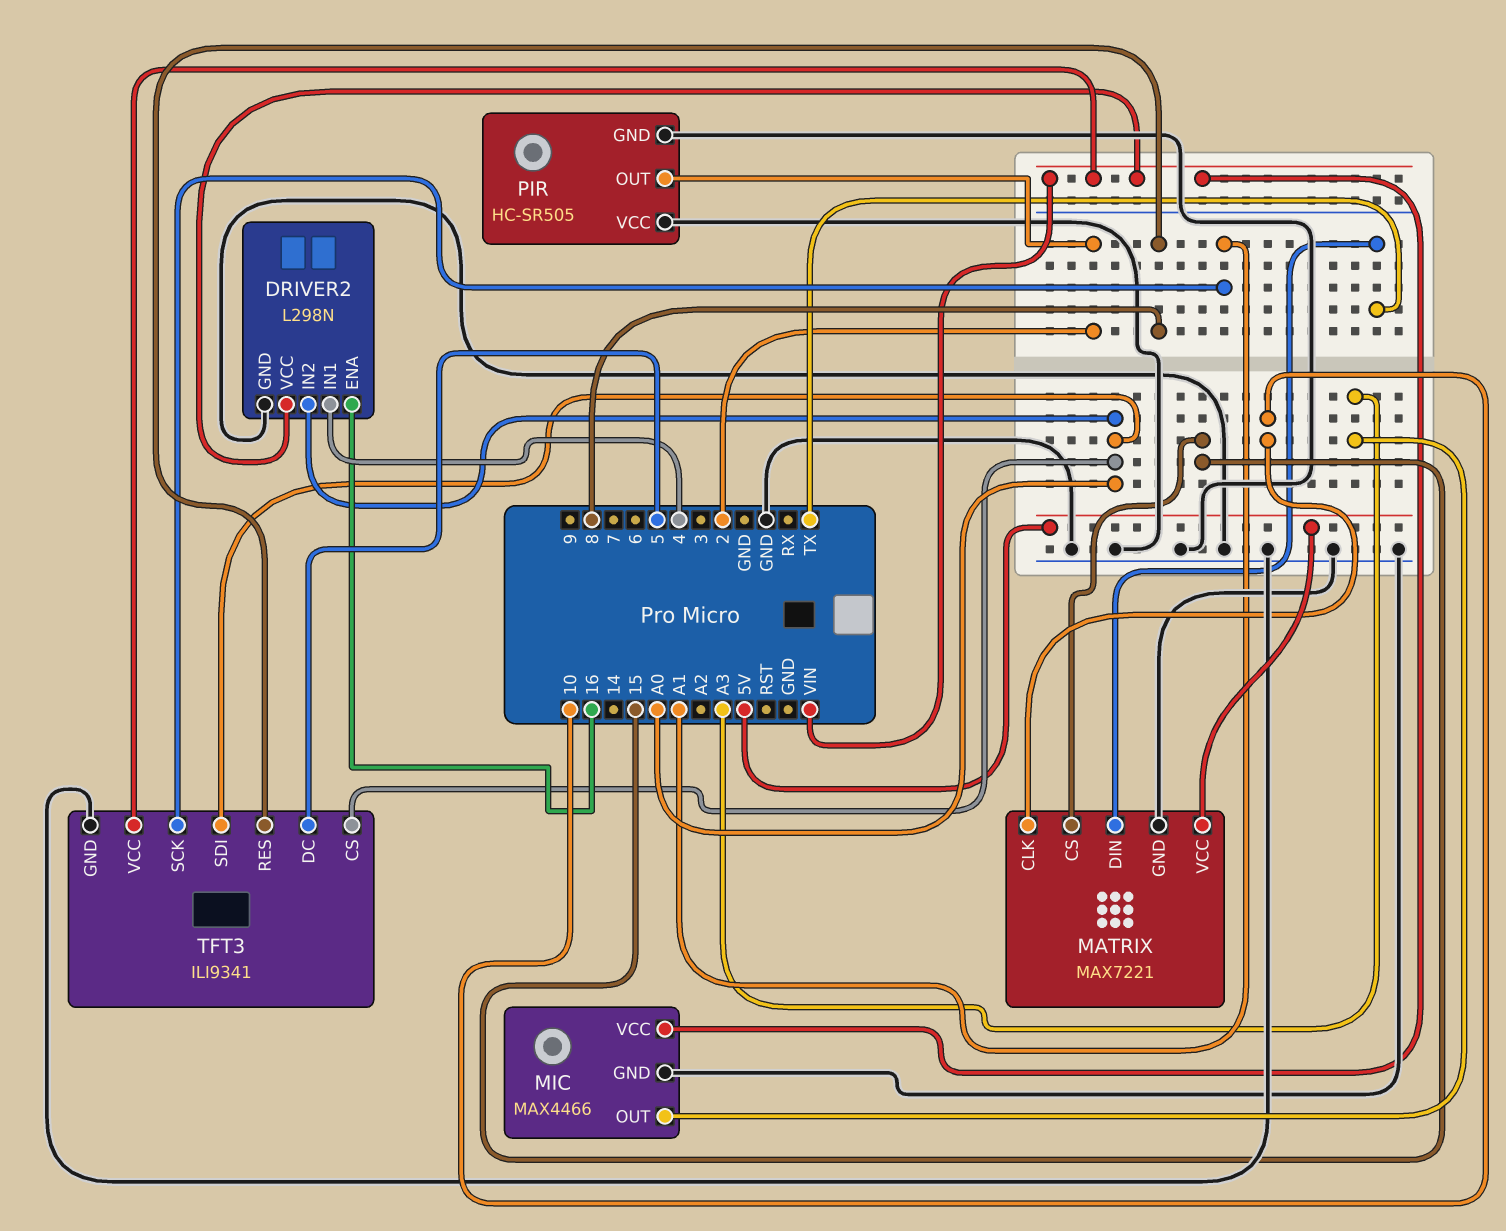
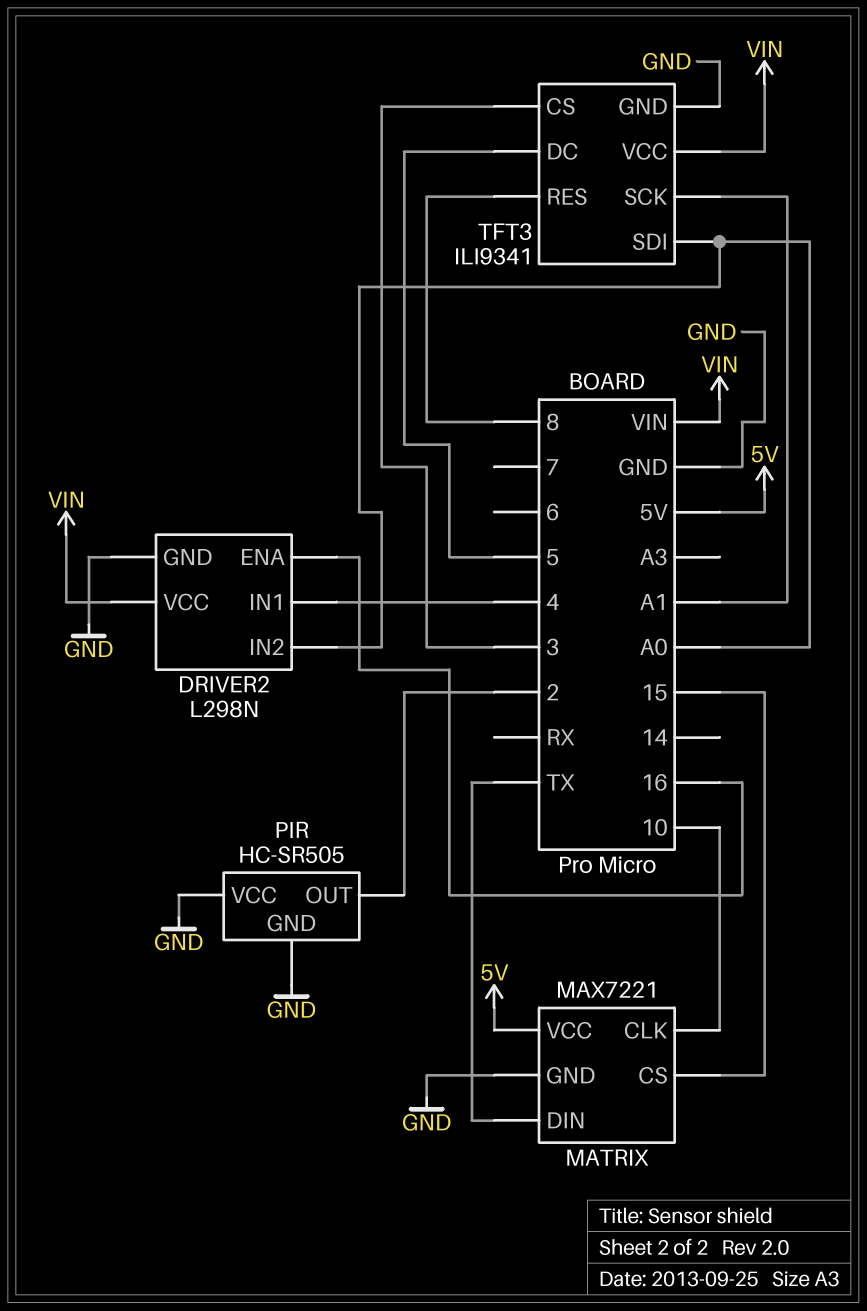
MIC: MAX4466 -> none
MIC pin GND: GND -> none
MIC pin OUT: A3 -> none
MIC pin VCC: VIN -> none
TFT3 pin CS: A0 -> 3

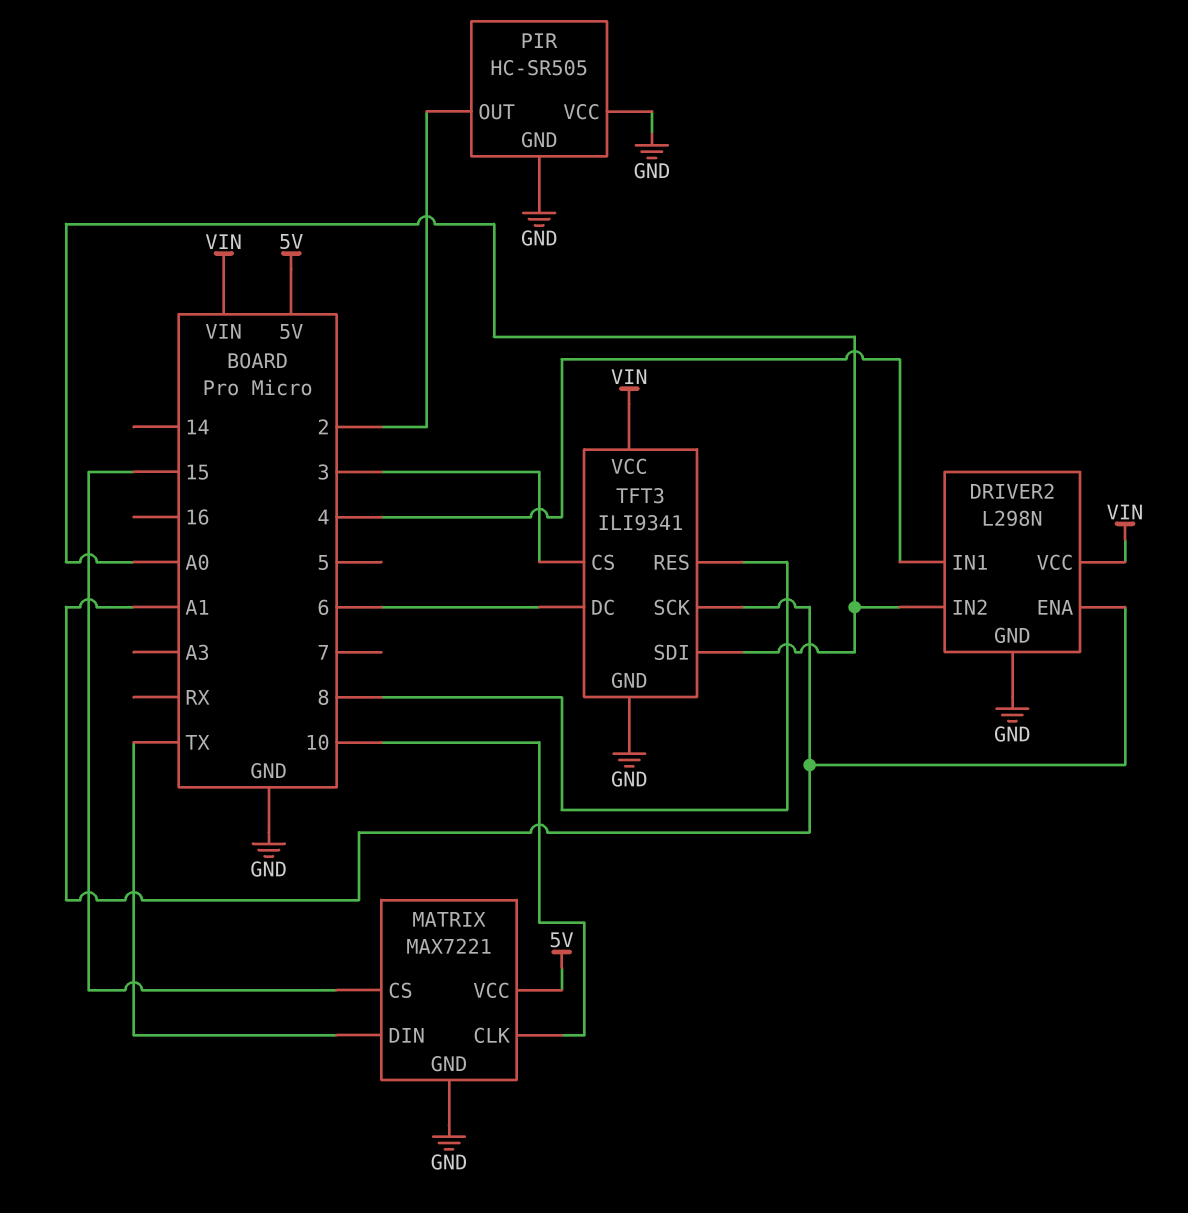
DRIVER2 pin ENA: 16 -> A1
TFT3 pin DC: 5 -> 6

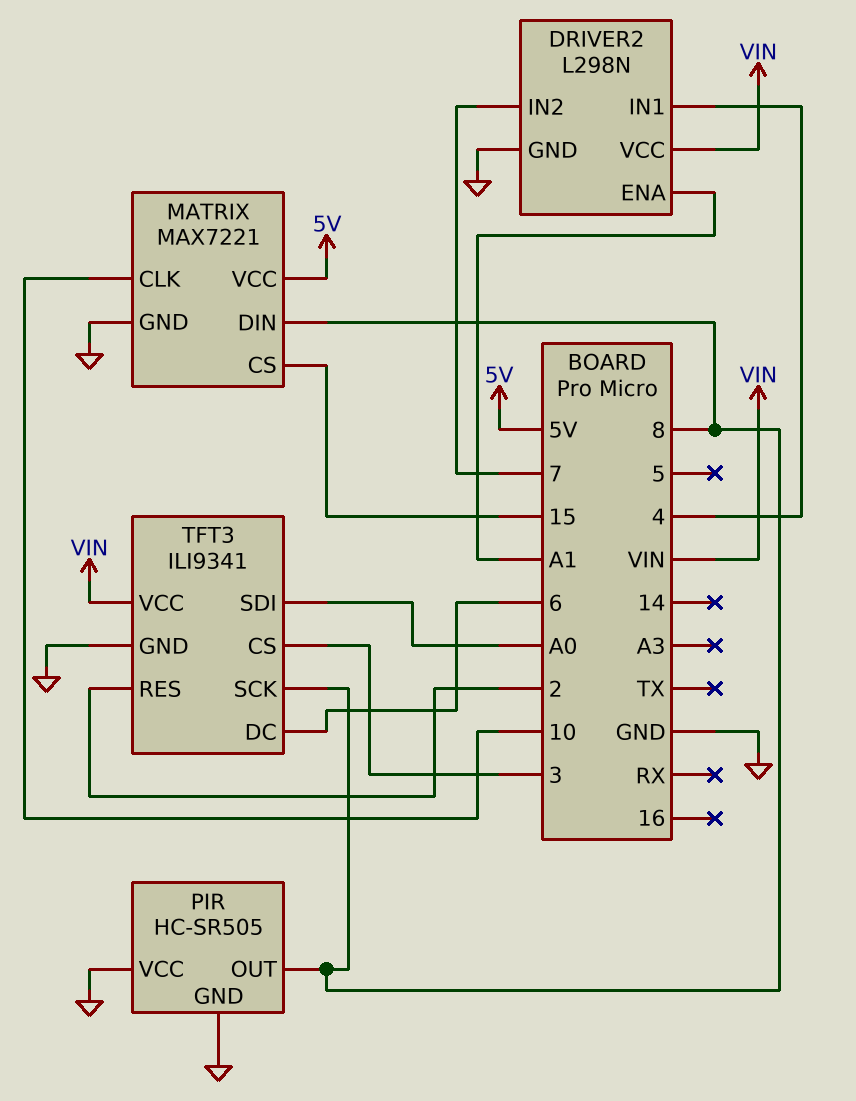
DRIVER2 pin IN2: A0 -> 7
MATRIX pin DIN: TX -> 8
PIR pin OUT: 2 -> 8
TFT3 pin RES: 8 -> 2
TFT3 pin SCK: A1 -> 8

